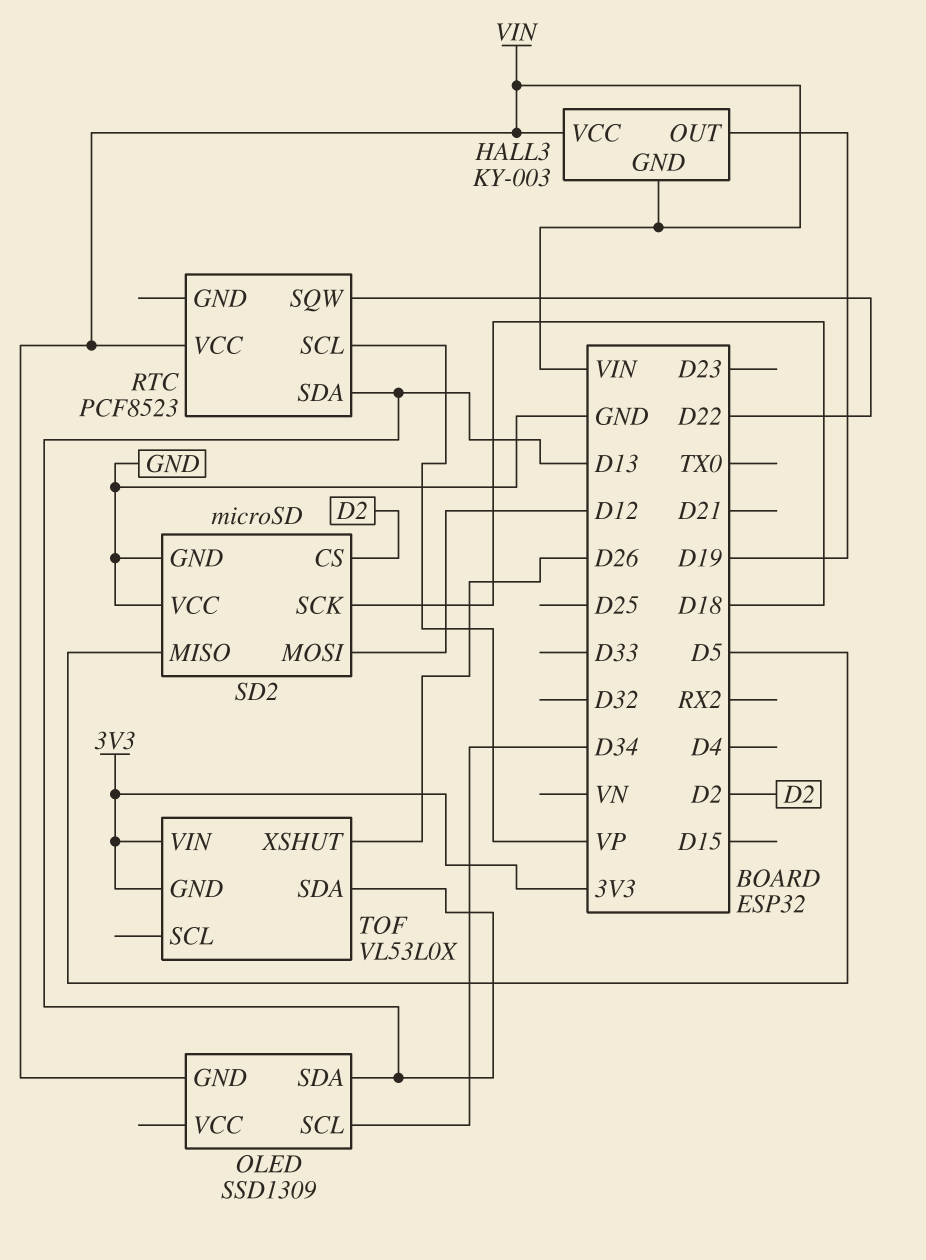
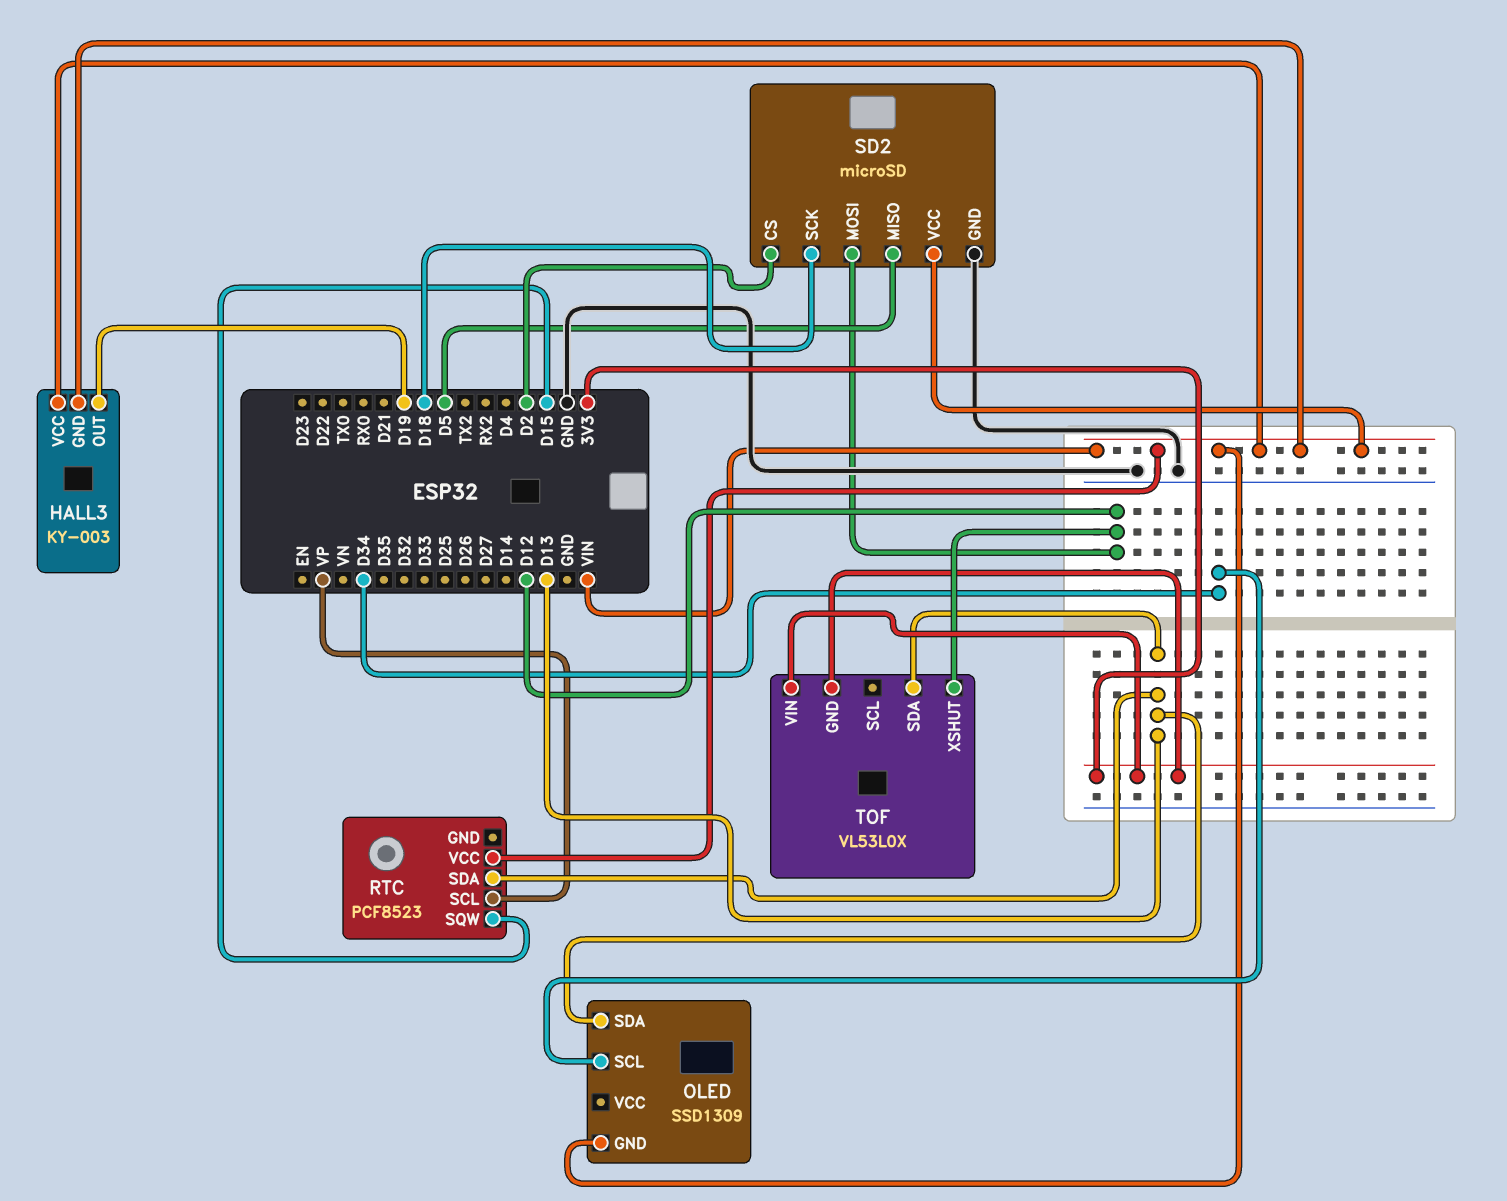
RTC pin SQW: D22 -> D15
SD2 pin VCC: GND -> VIN
TOF pin XSHUT: D26 -> D12

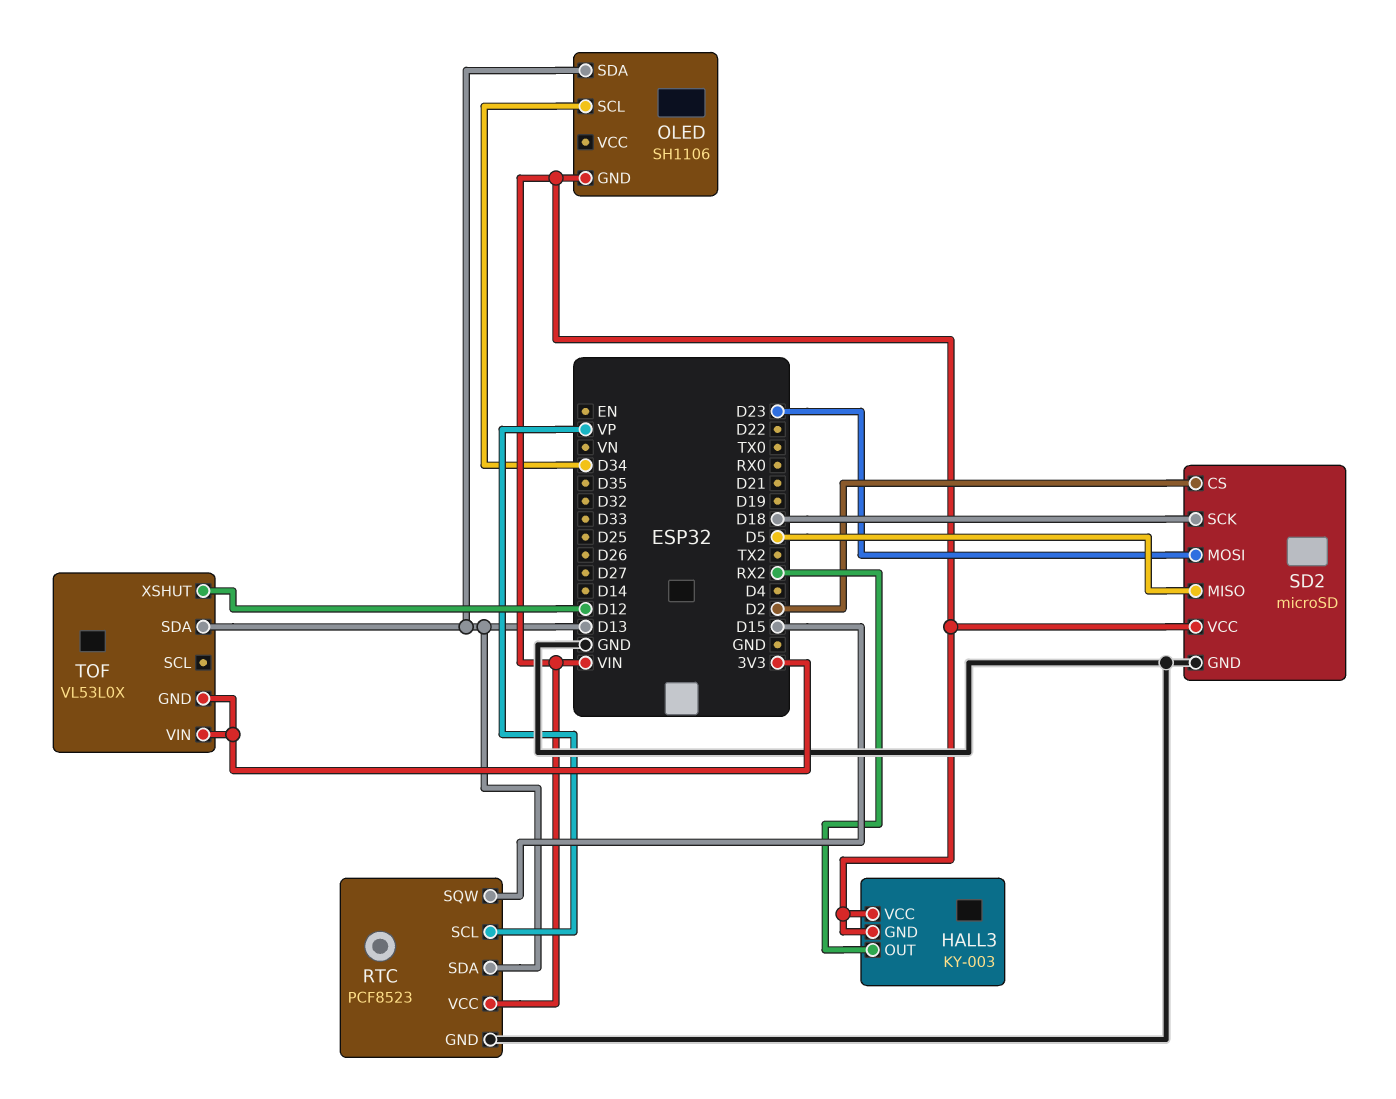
HALL3 pin OUT: D19 -> RX2
OLED: SSD1309 -> SH1106
RTC pin GND: none -> GND
SD2 pin MOSI: D12 -> D23

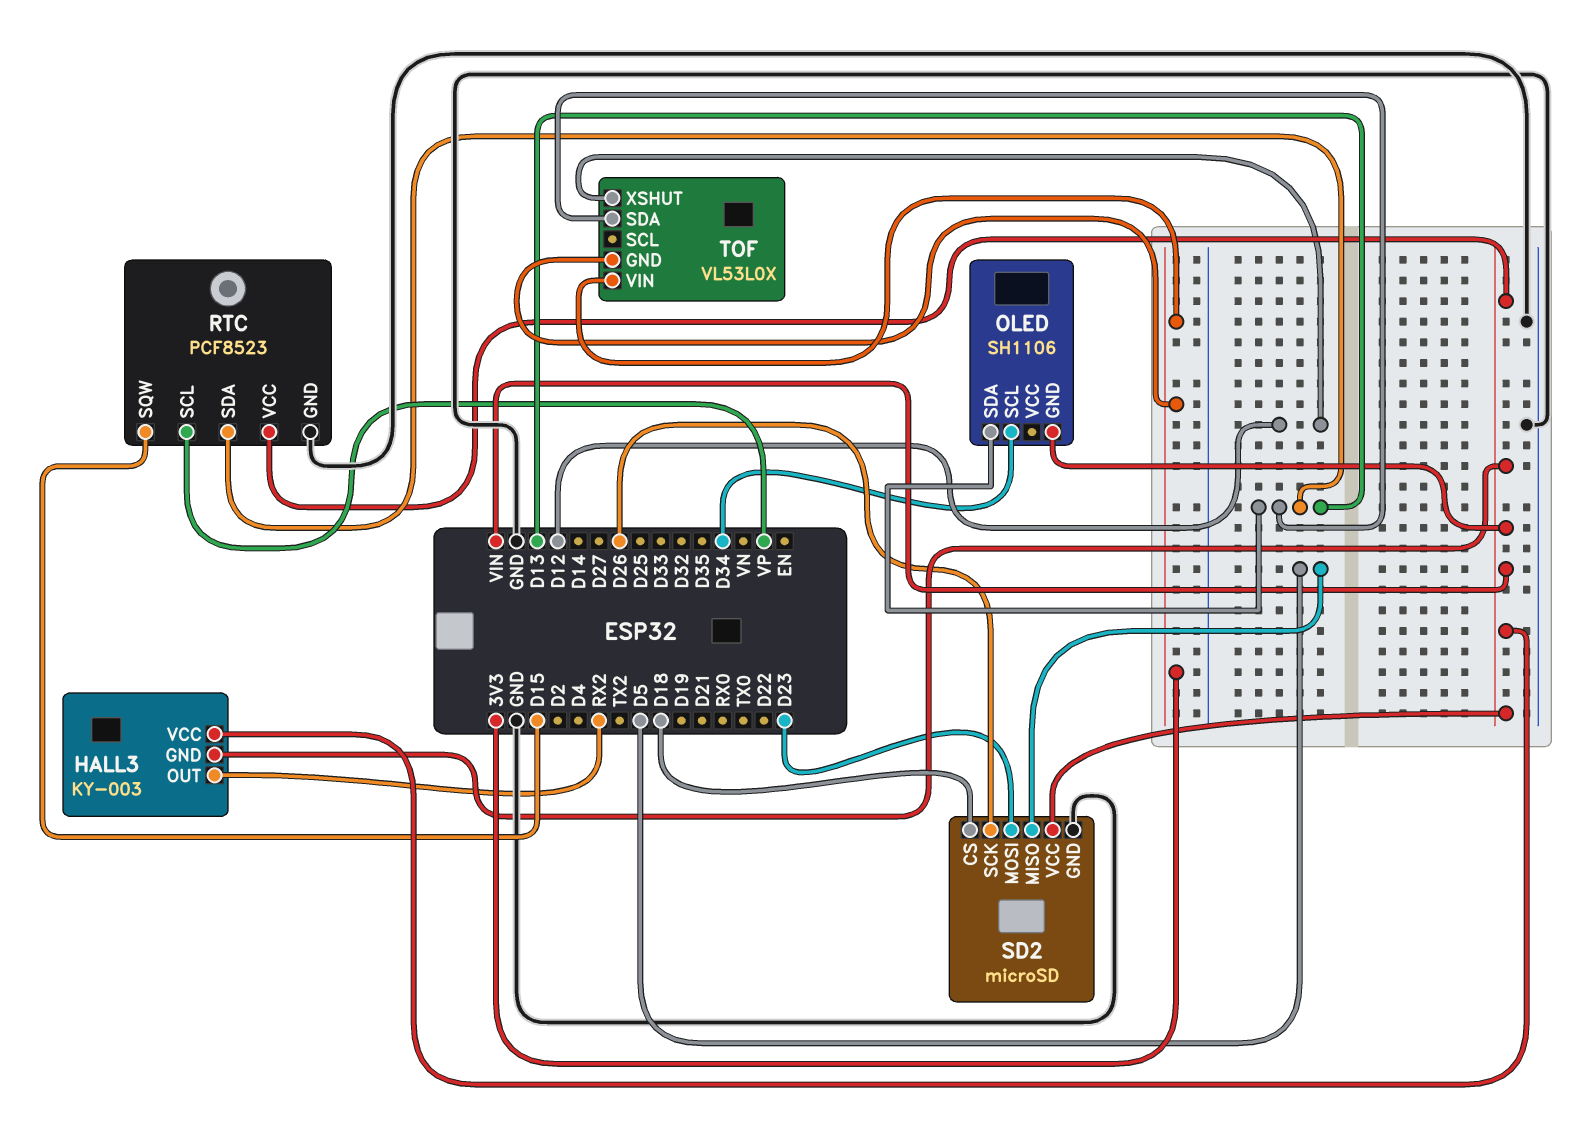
SD2 pin CS: D2 -> D18
SD2 pin SCK: D18 -> D26

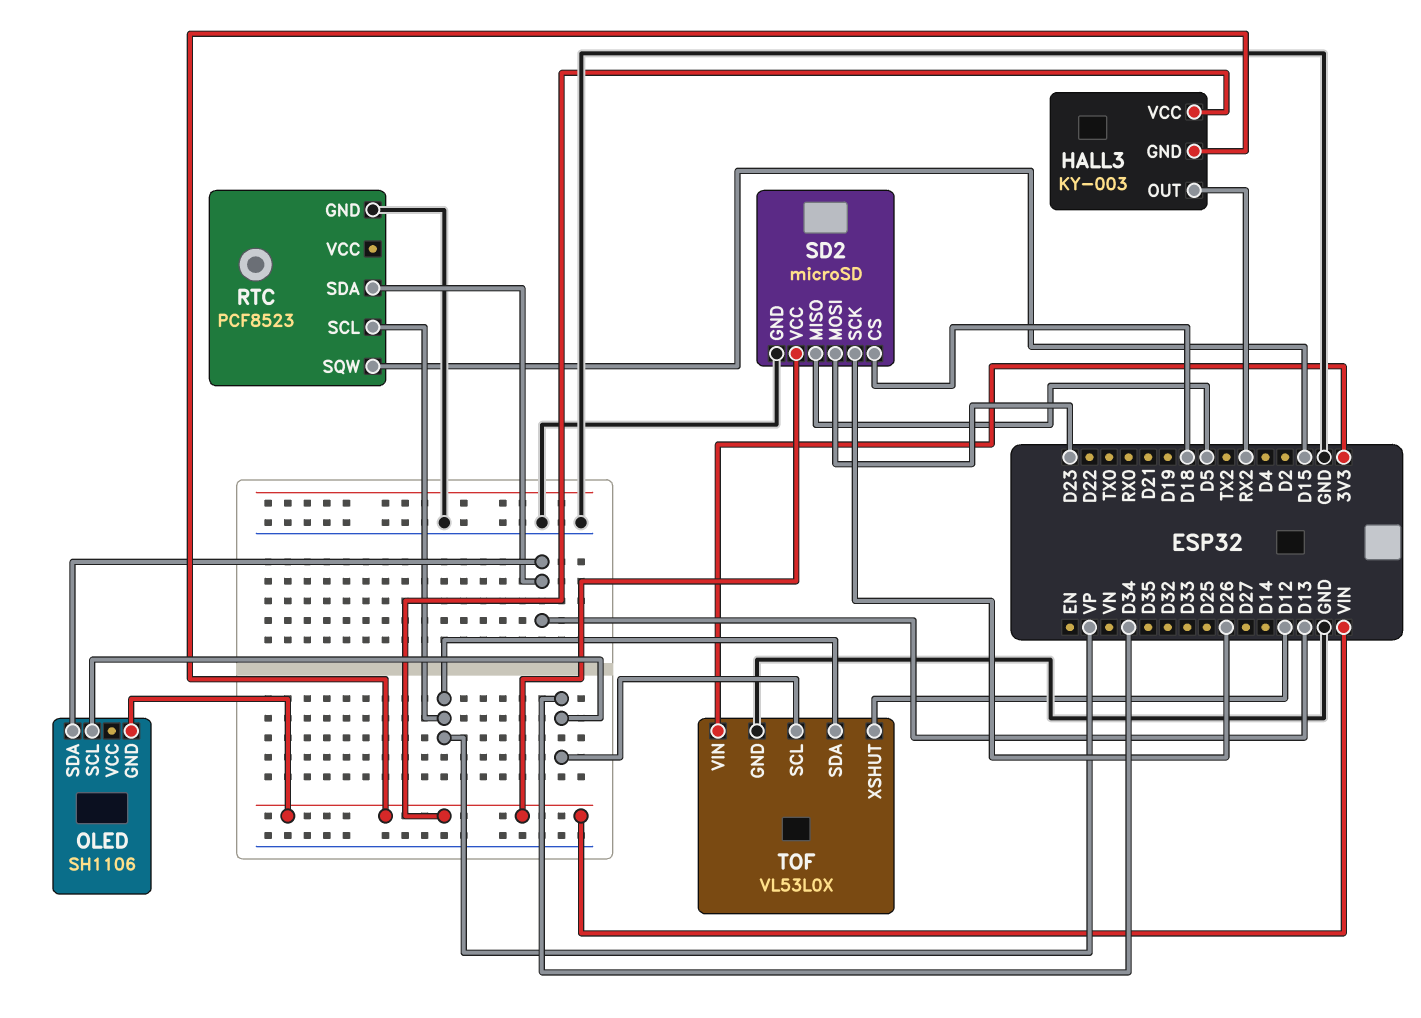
RTC pin VCC: VIN -> none
TOF pin GND: 3V3 -> GND
TOF pin SCL: none -> D34
TOF pin SDA: D13 -> VP

